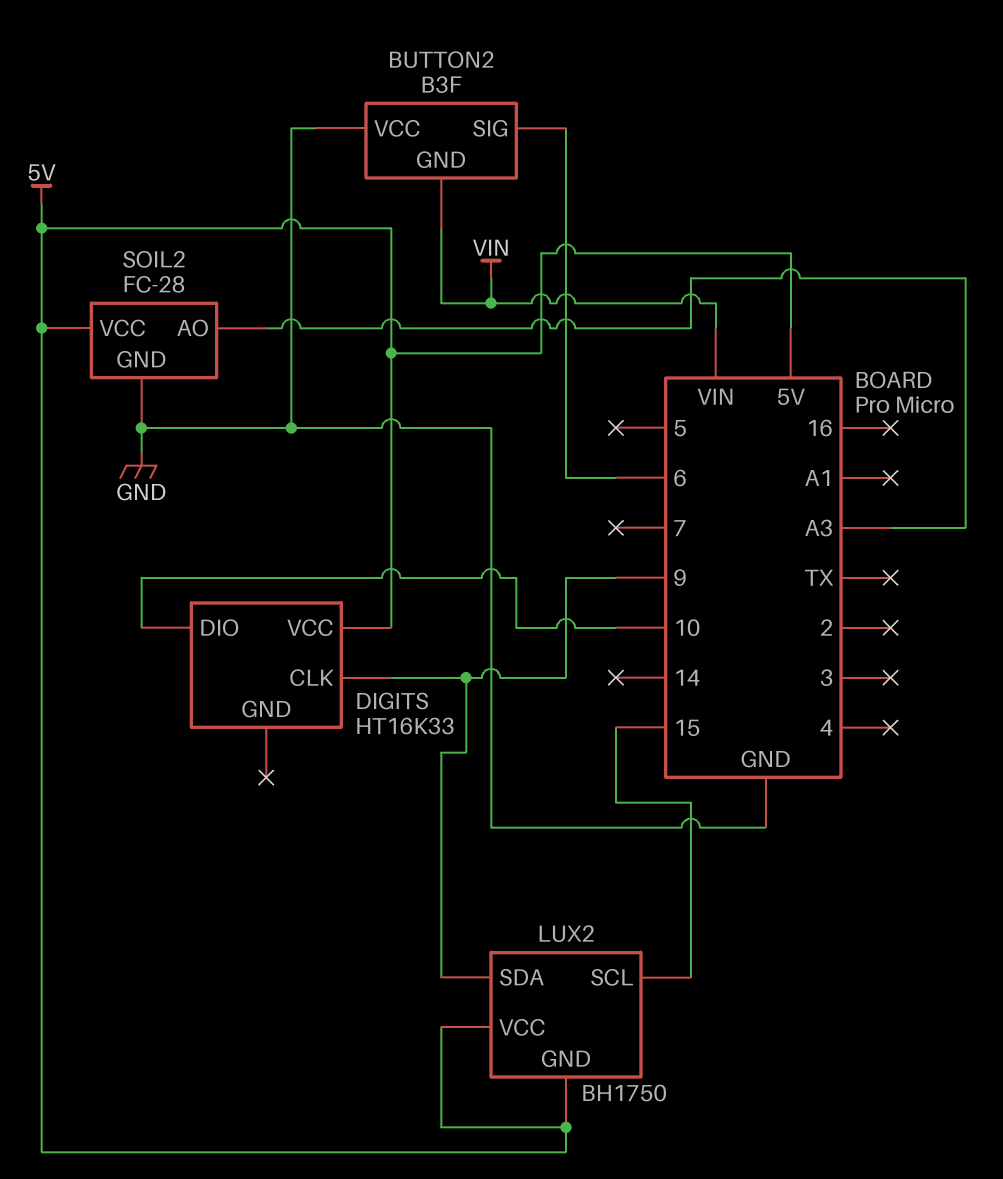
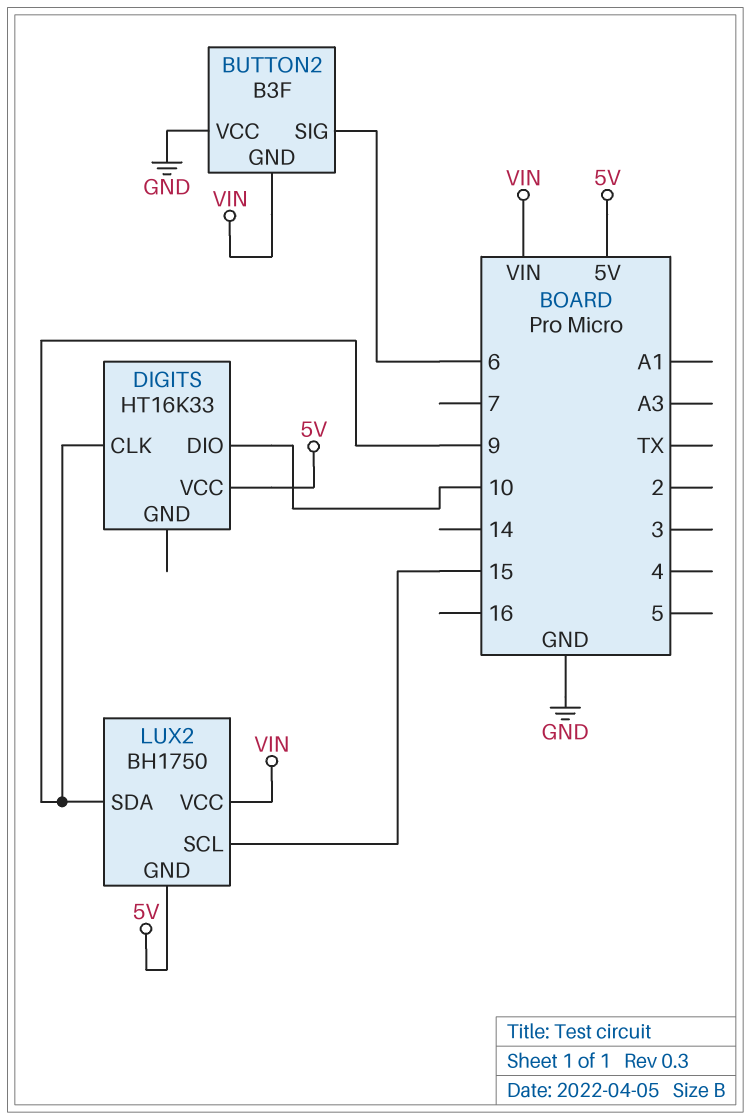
LUX2 pin VCC: 5V -> VIN
SOIL2: FC-28 -> none
SOIL2 pin AO: A3 -> none
SOIL2 pin GND: GND -> none
SOIL2 pin VCC: 5V -> none

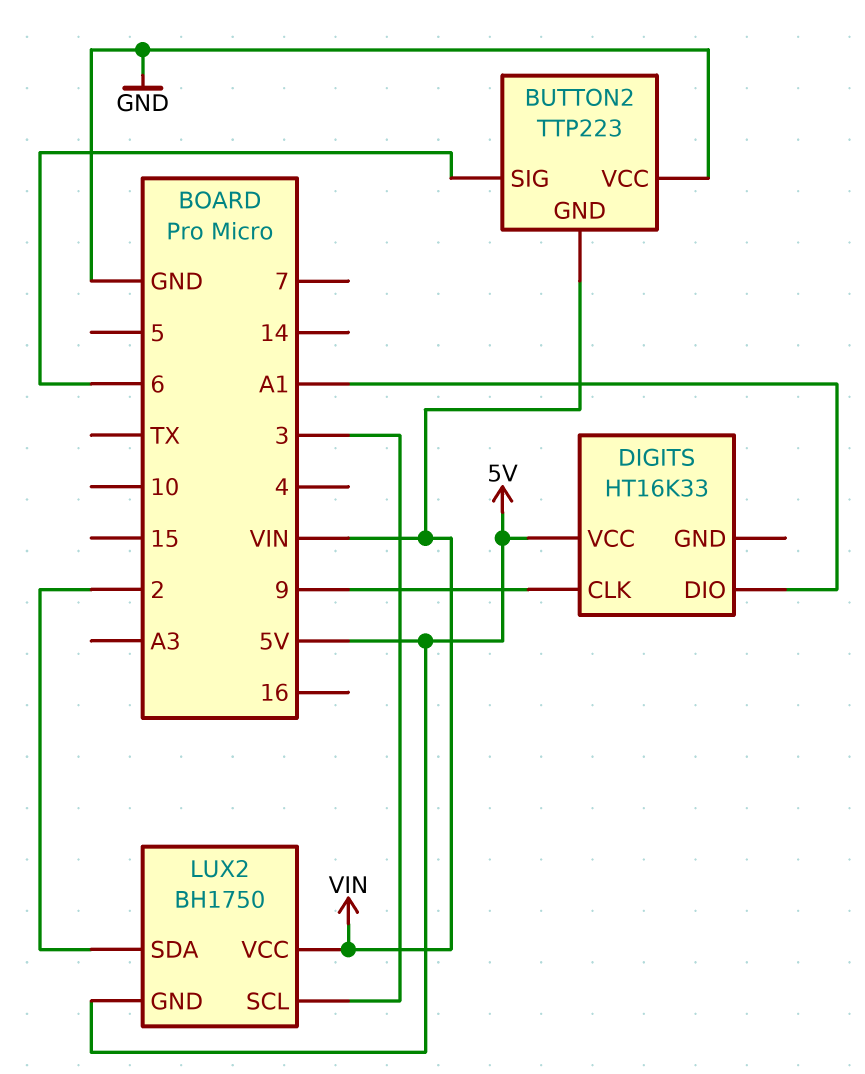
BUTTON2: B3F -> TTP223
DIGITS pin DIO: 10 -> A1
LUX2 pin SCL: 15 -> 3
LUX2 pin SDA: 9 -> 2

